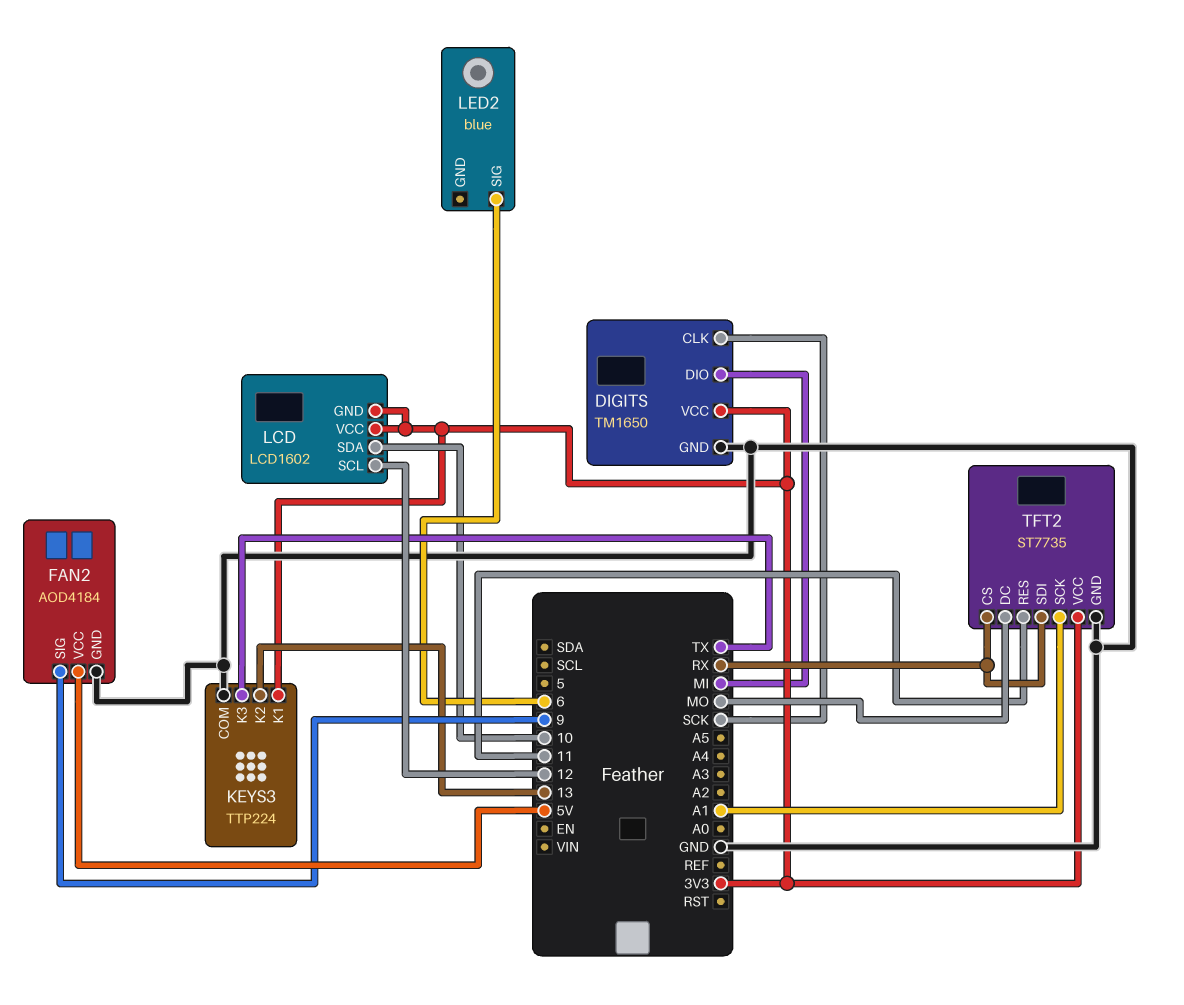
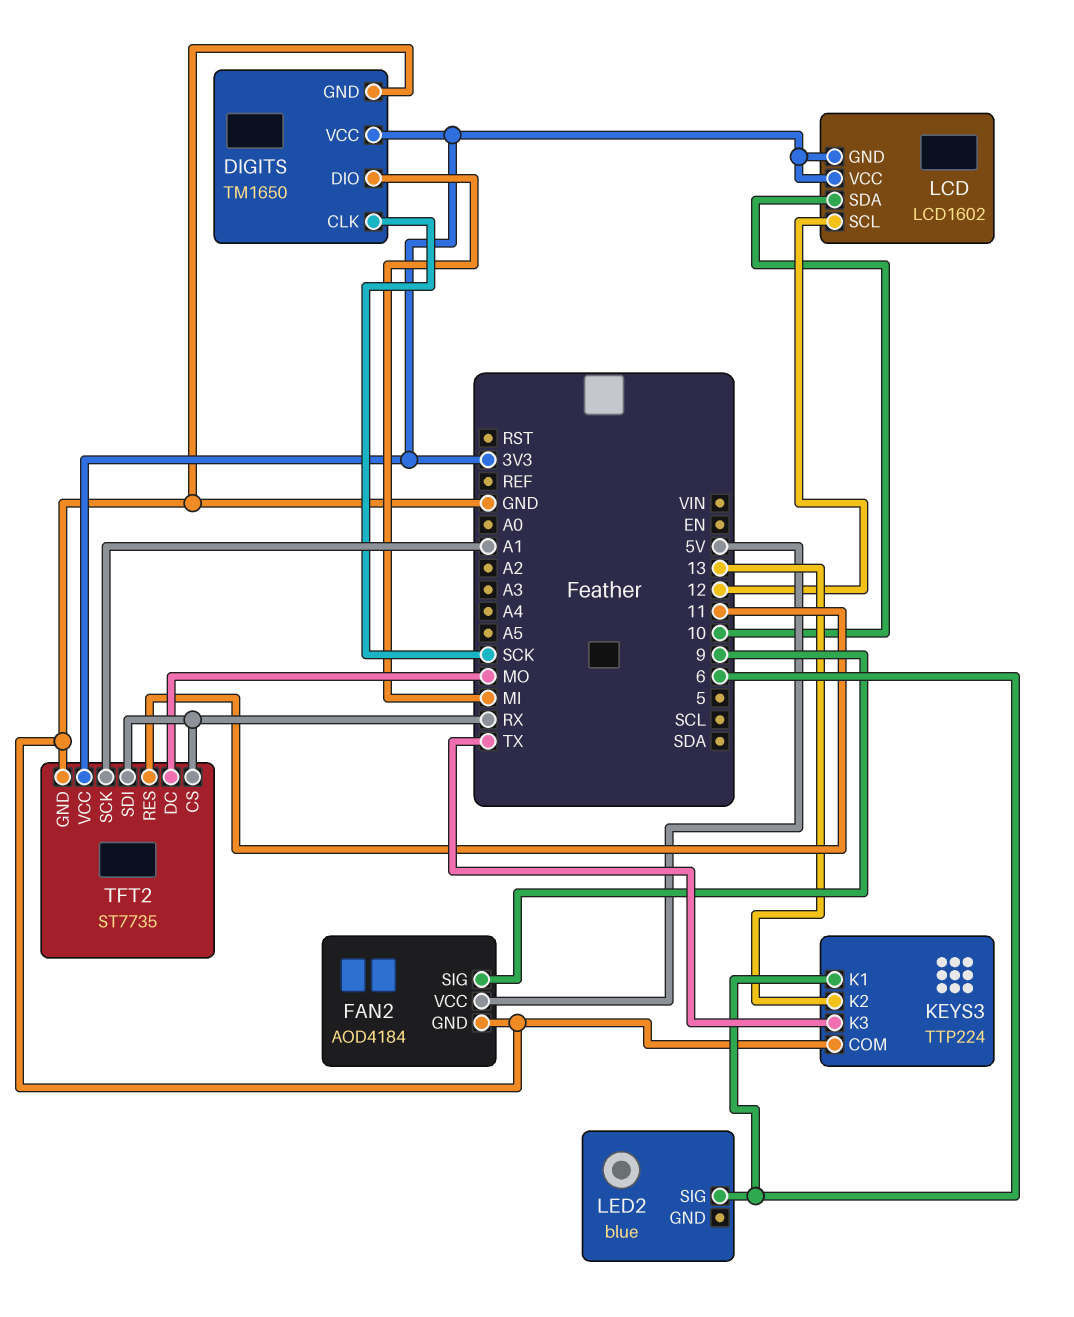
KEYS3 pin K1: 3V3 -> 6

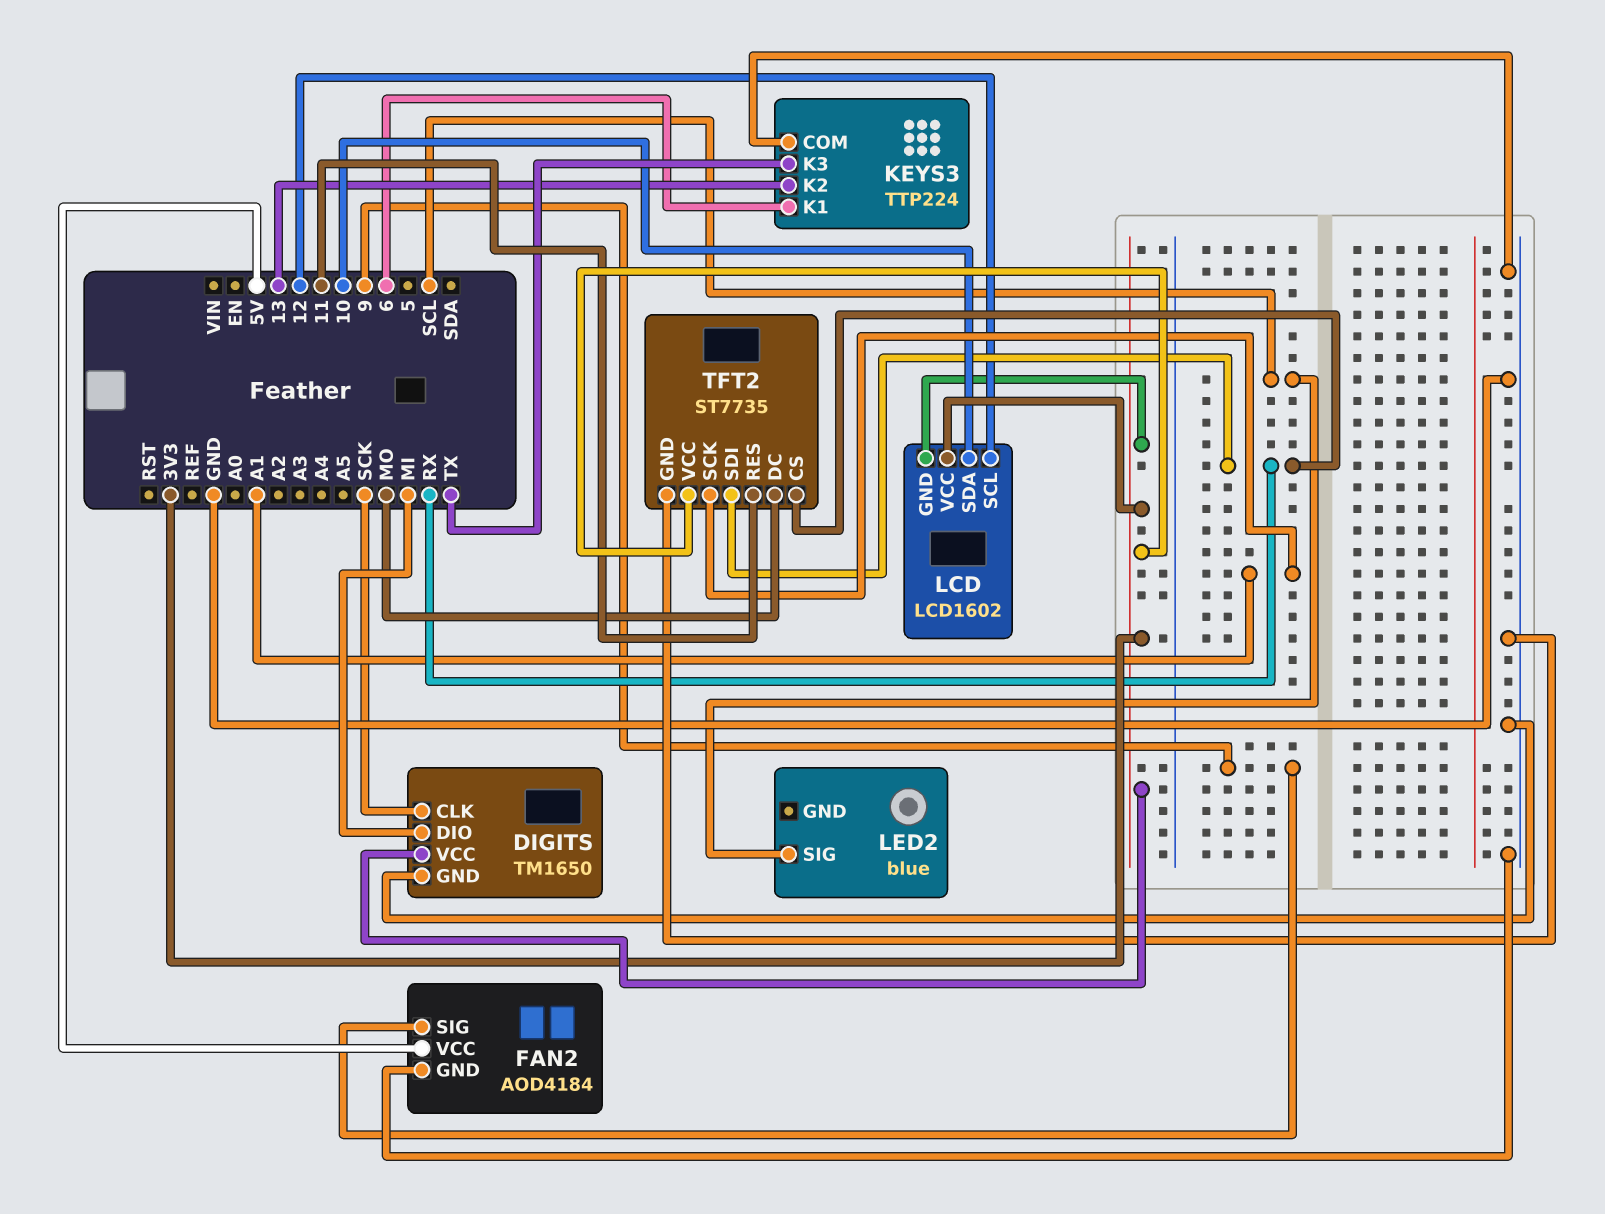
LED2 pin SIG: 6 -> SCL

